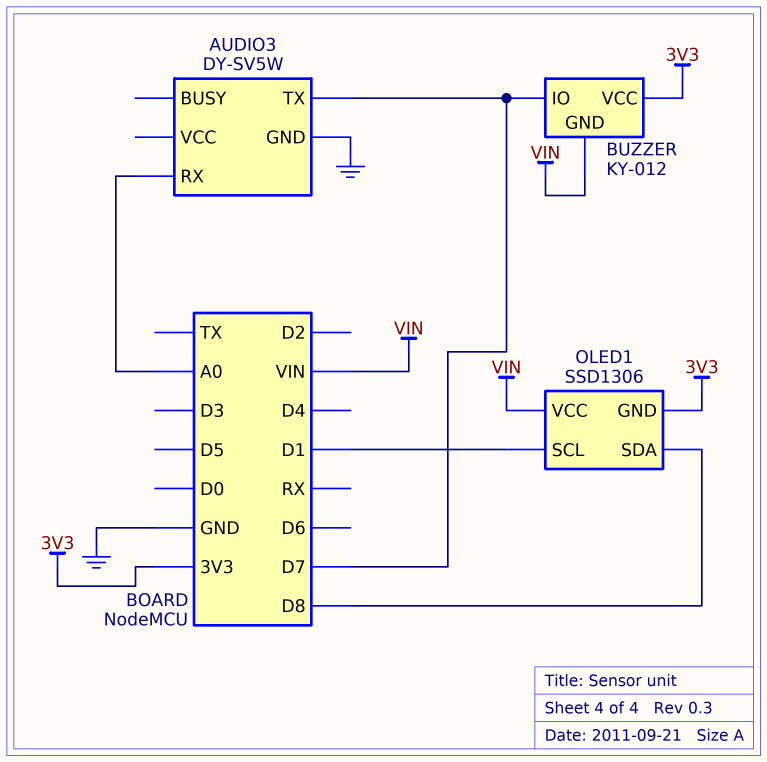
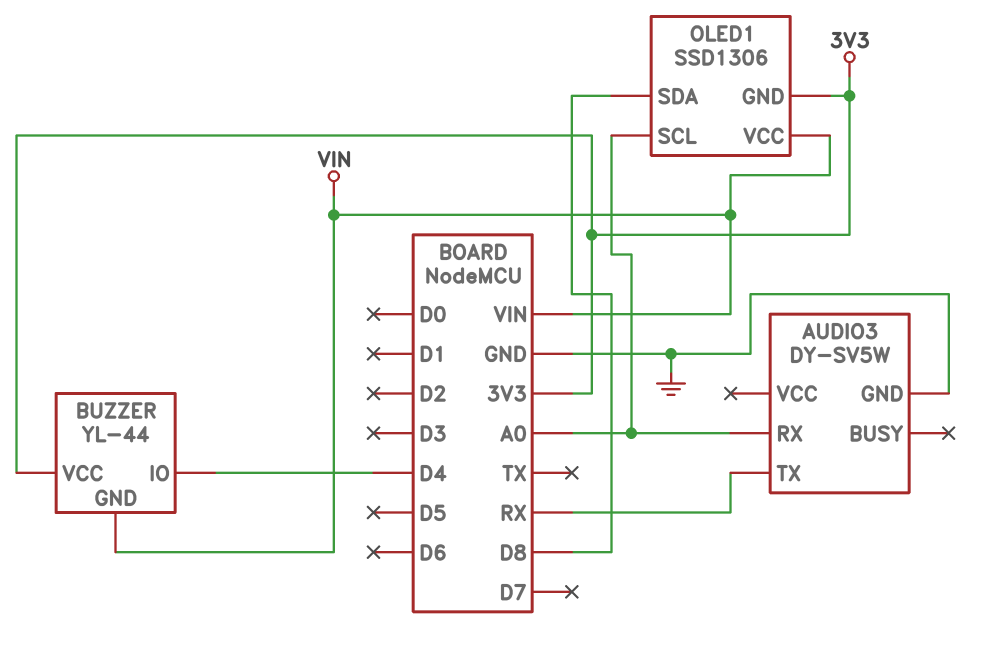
AUDIO3 pin TX: D7 -> RX
BUZZER: KY-012 -> YL-44
BUZZER pin IO: D7 -> D4
OLED1 pin SCL: D1 -> A0

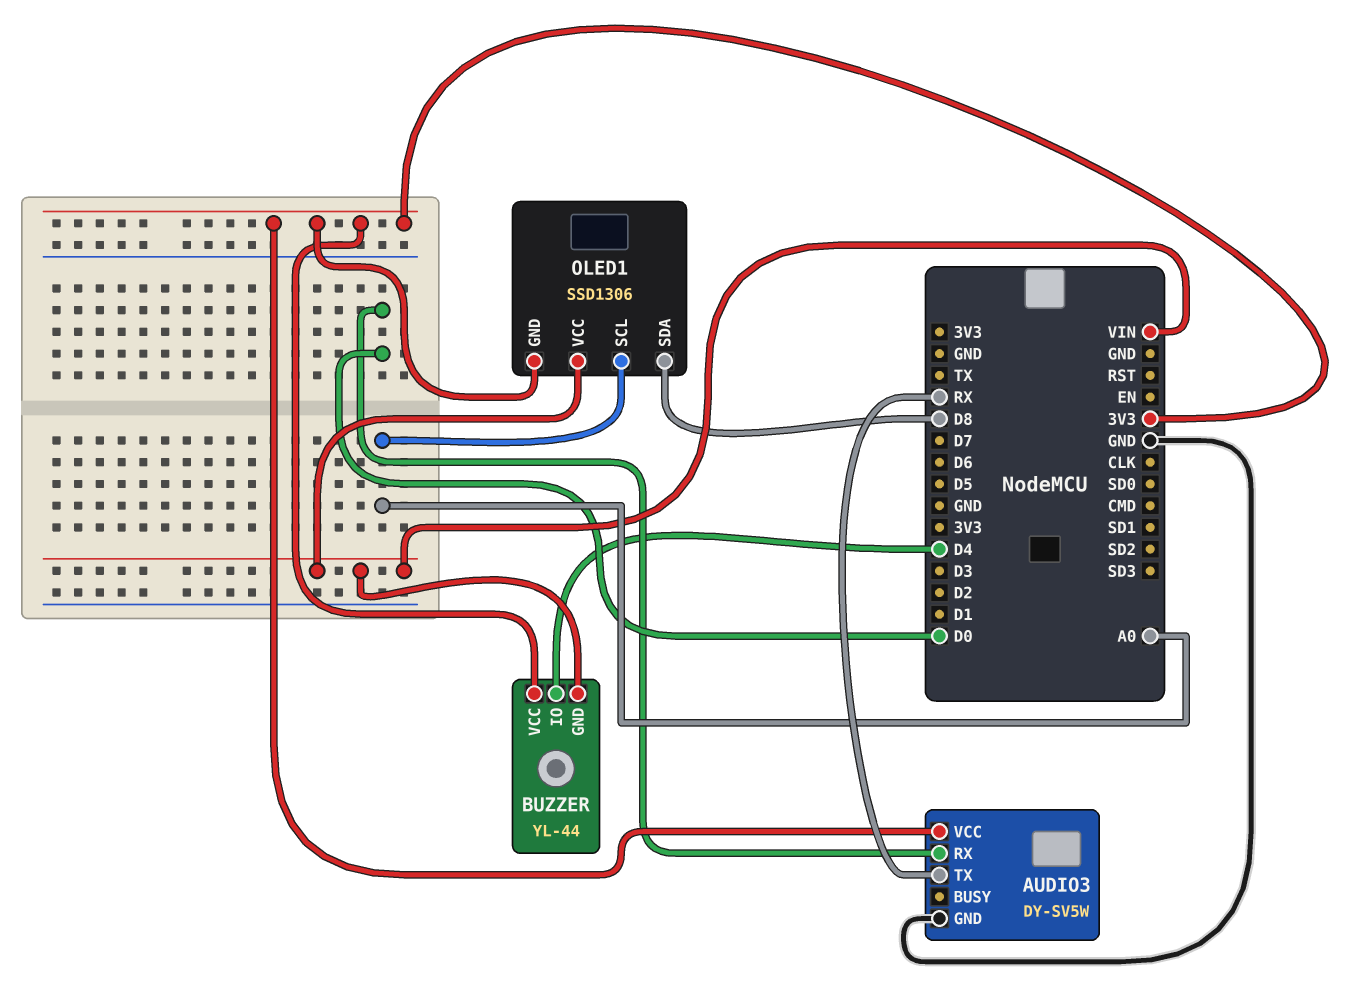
AUDIO3 pin RX: A0 -> D0
AUDIO3 pin VCC: none -> 3V3

